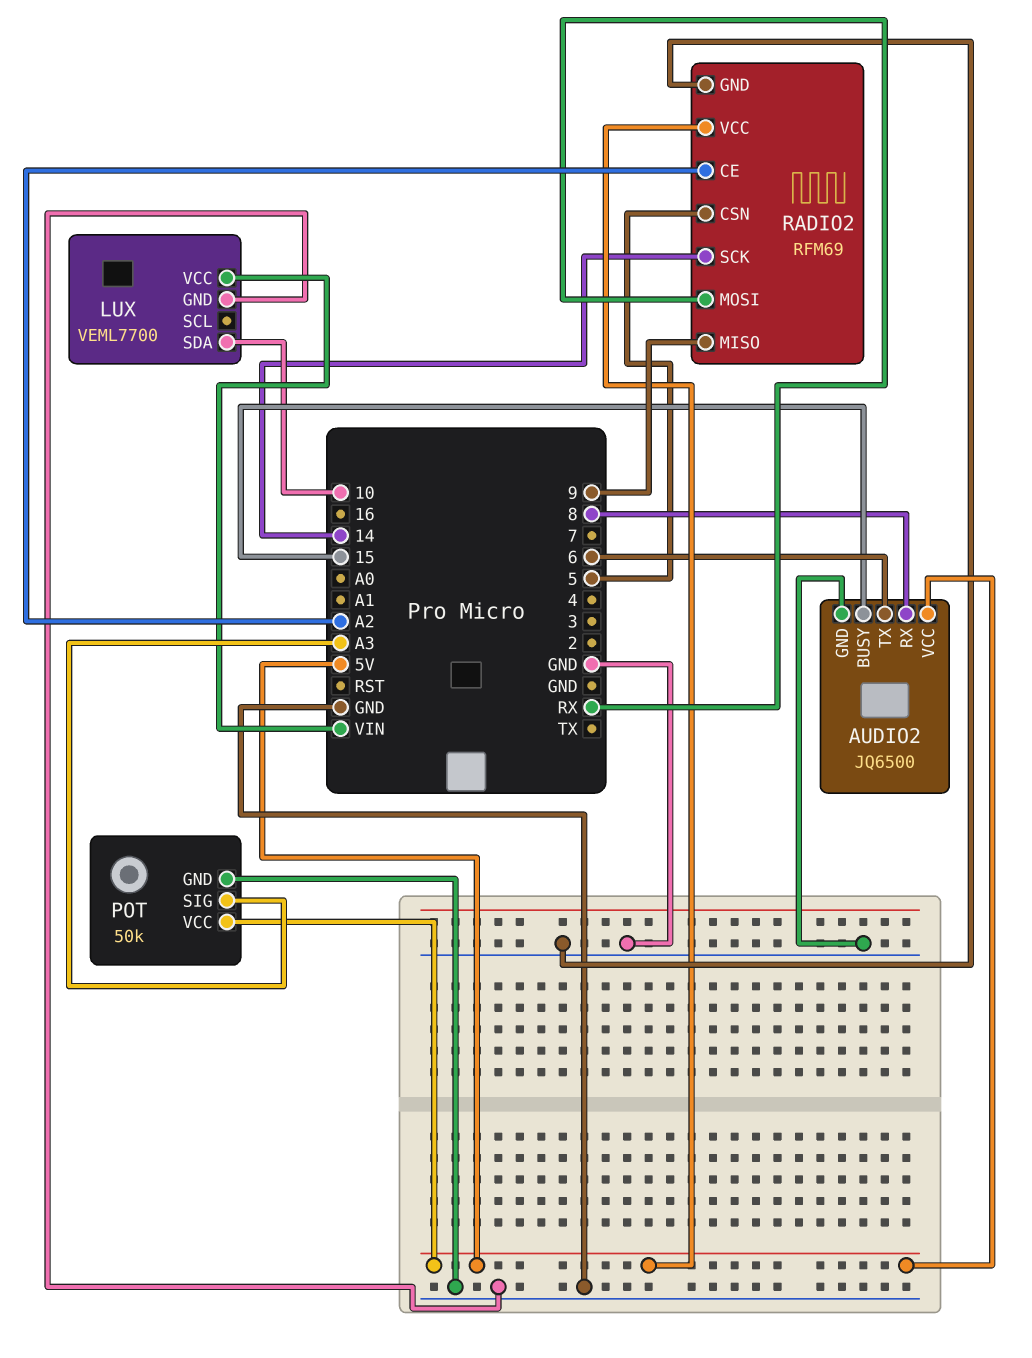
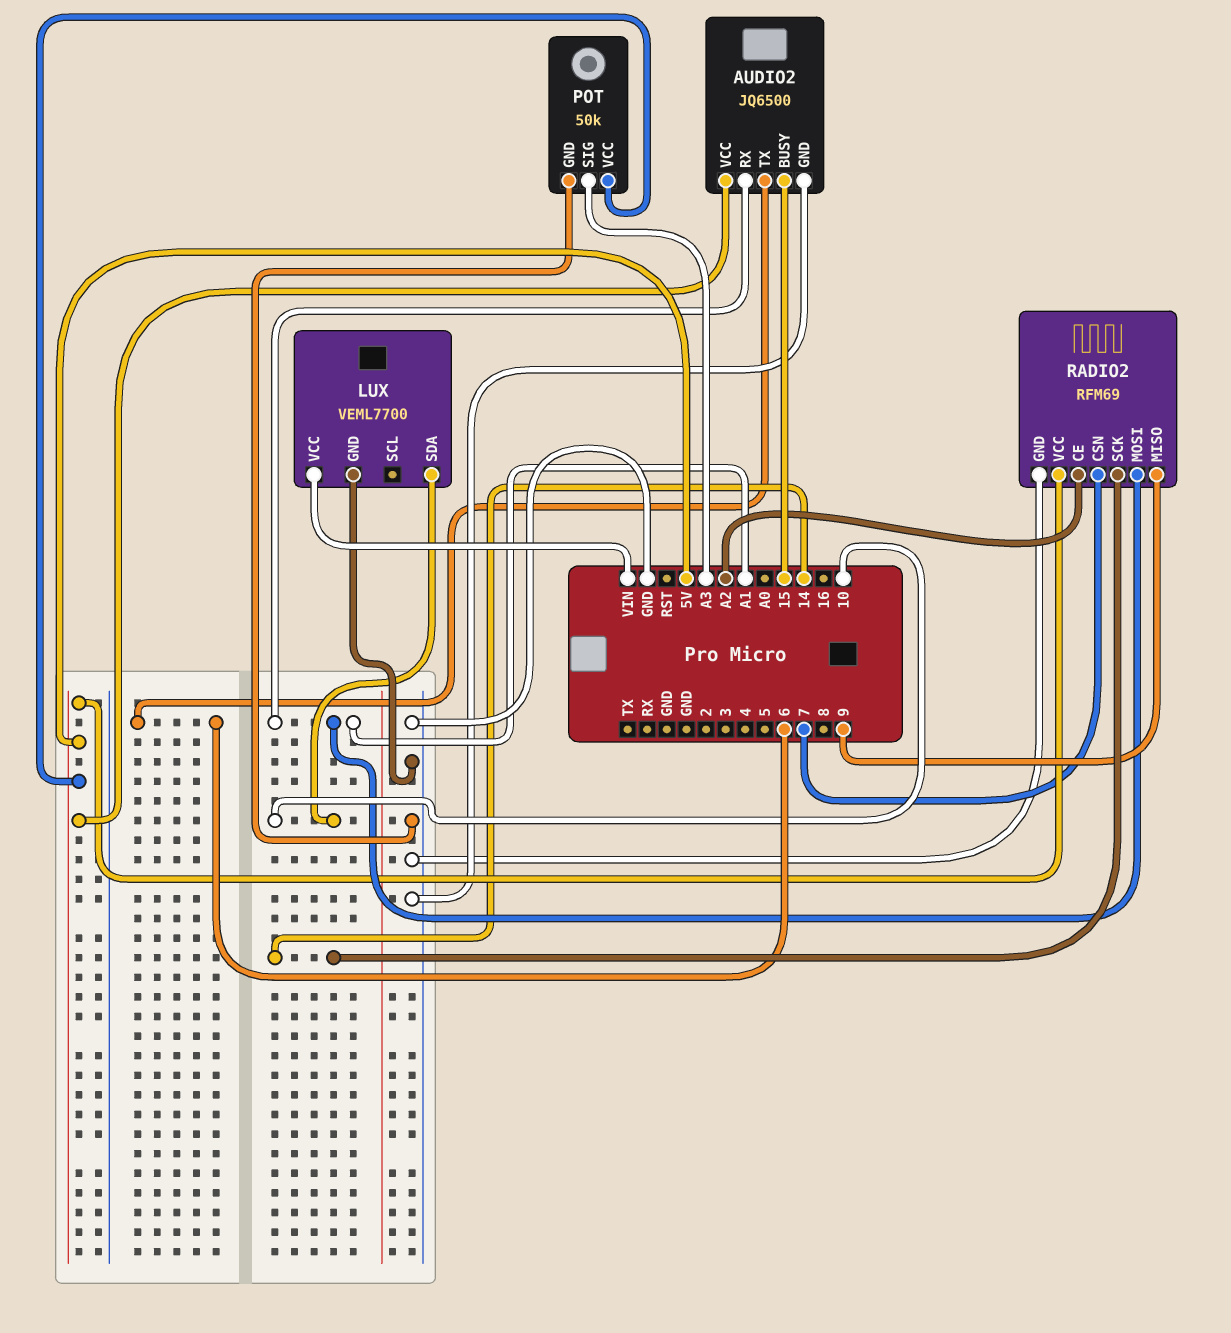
AUDIO2 pin RX: 8 -> A1
RADIO2 pin CSN: 5 -> 7
RADIO2 pin MOSI: RX -> A1

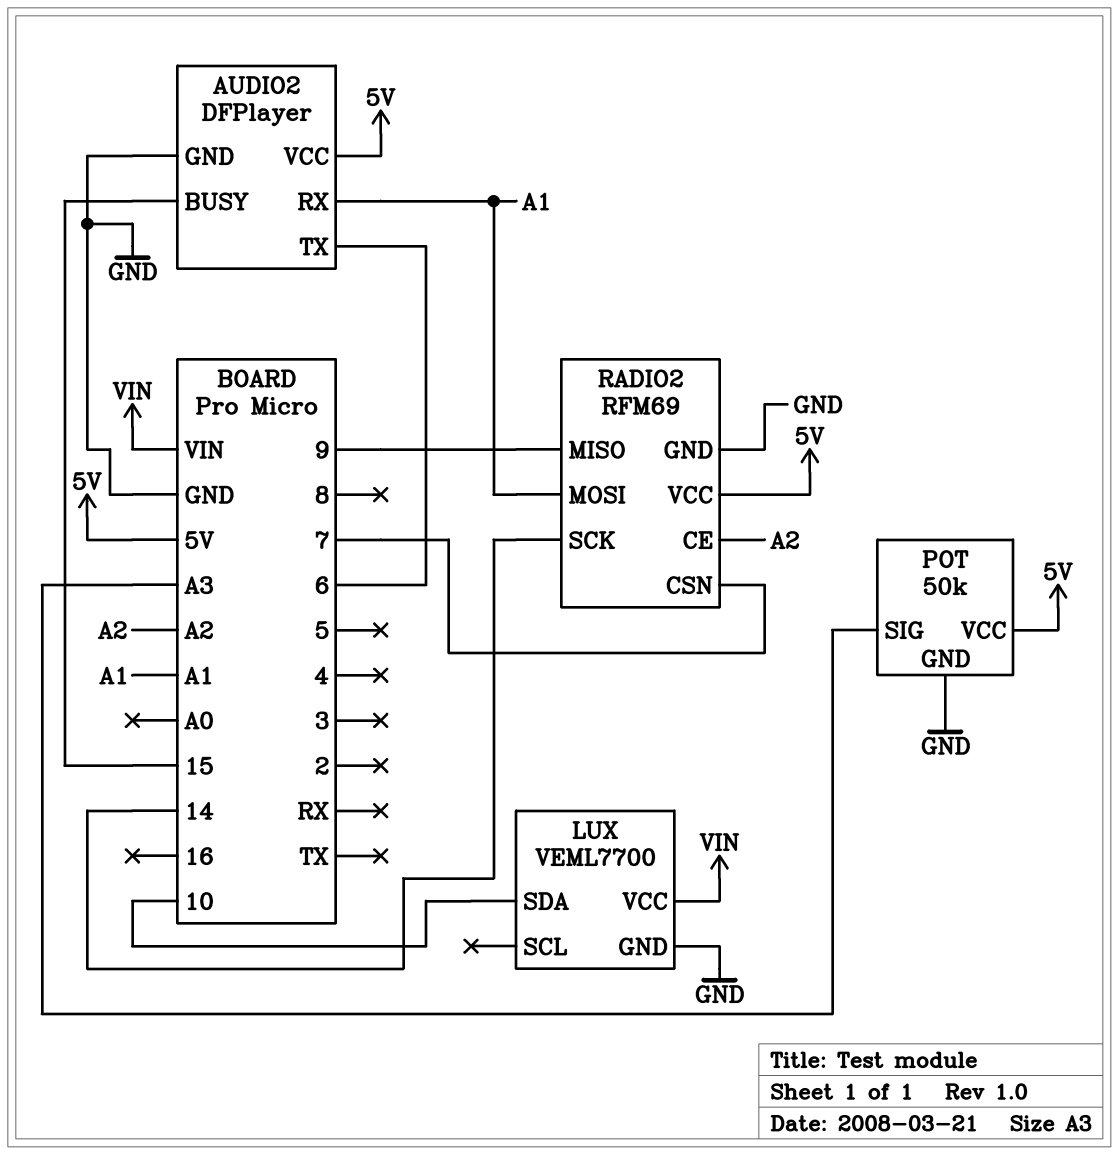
AUDIO2: JQ6500 -> DFPlayer

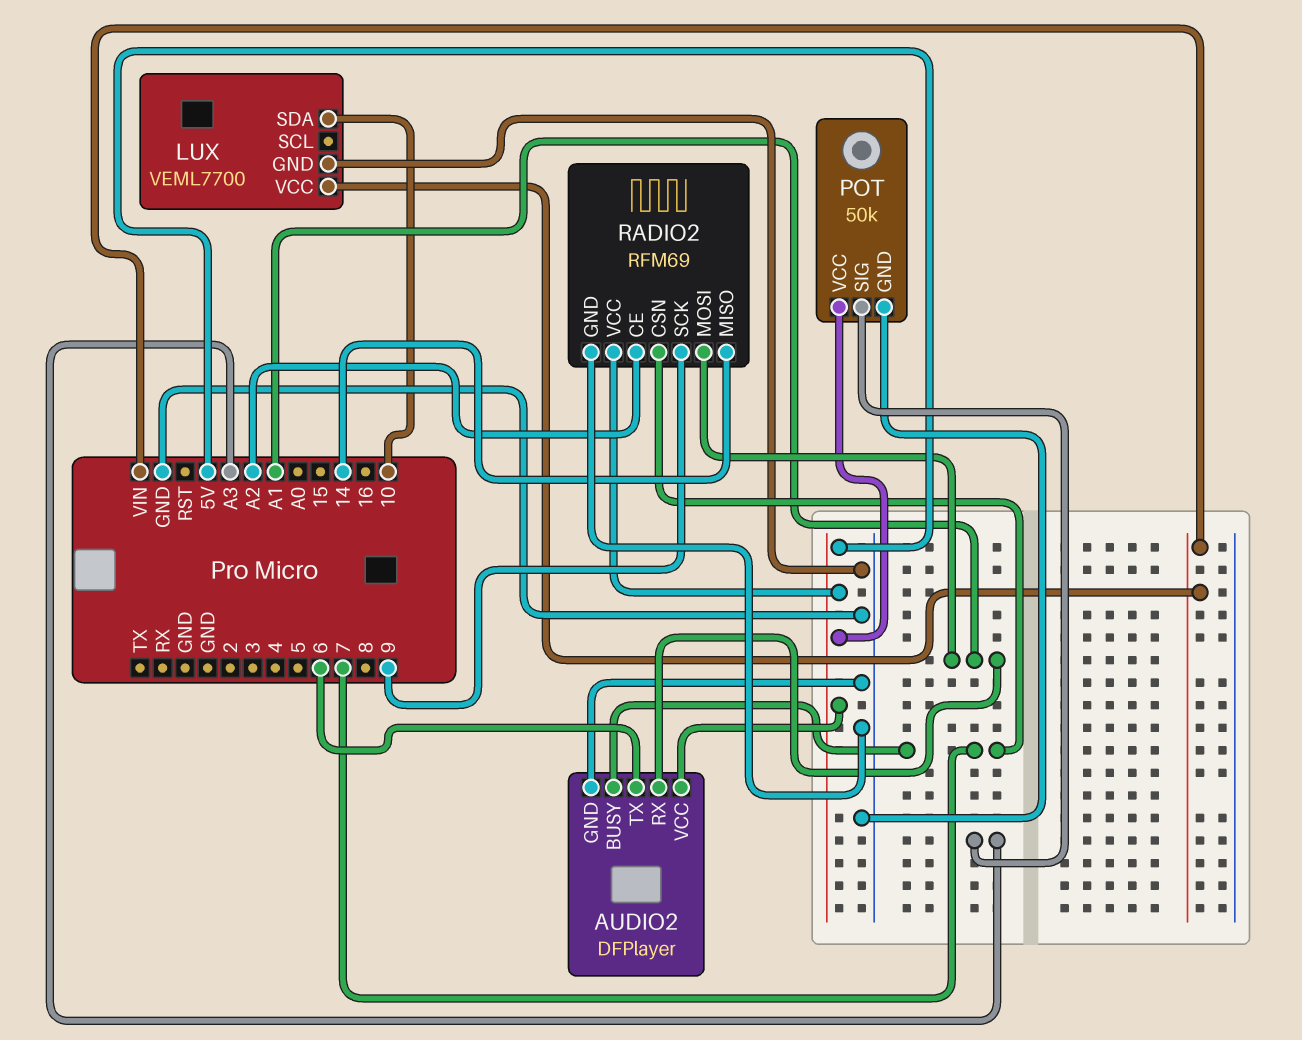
AUDIO2 pin BUSY: 15 -> 7
RADIO2 pin MISO: 9 -> 14
RADIO2 pin SCK: 14 -> 9

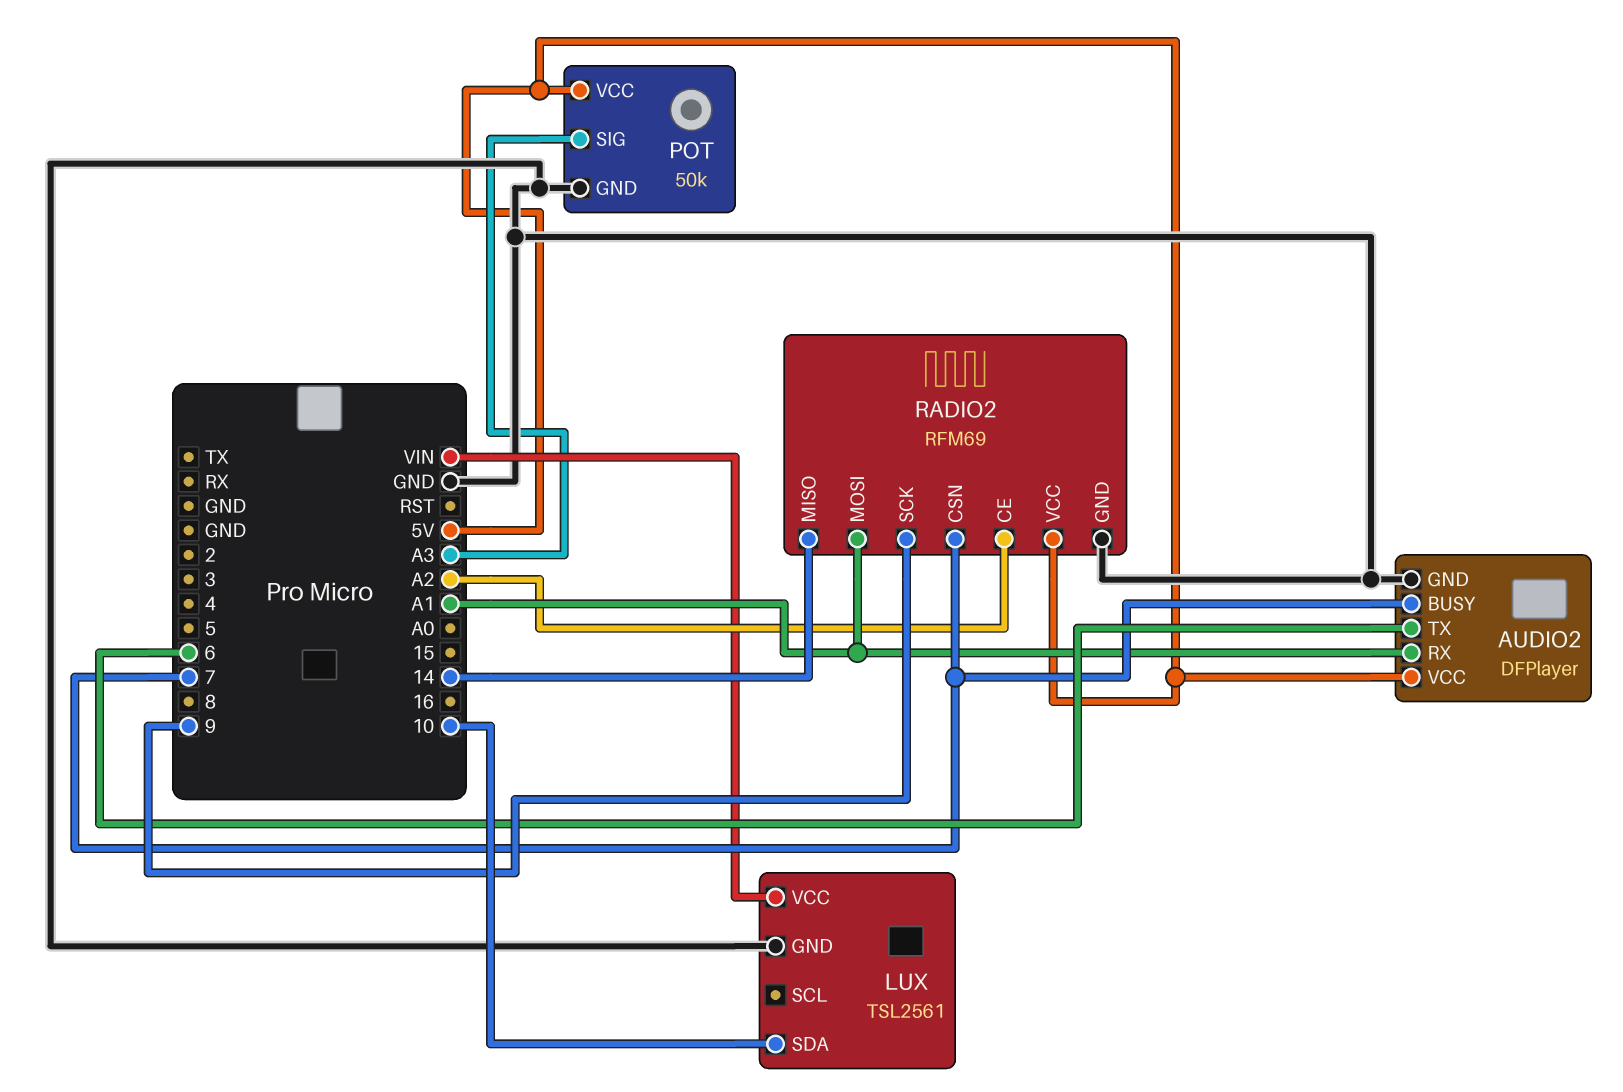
LUX: VEML7700 -> TSL2561

